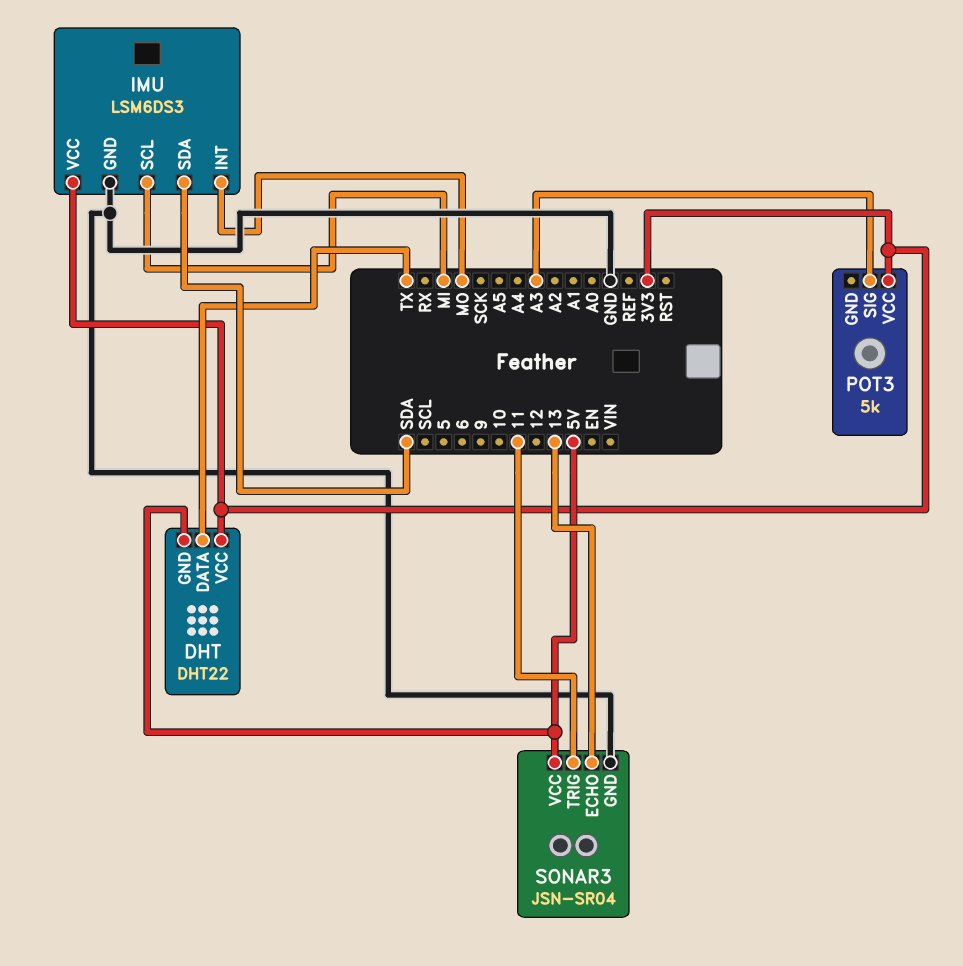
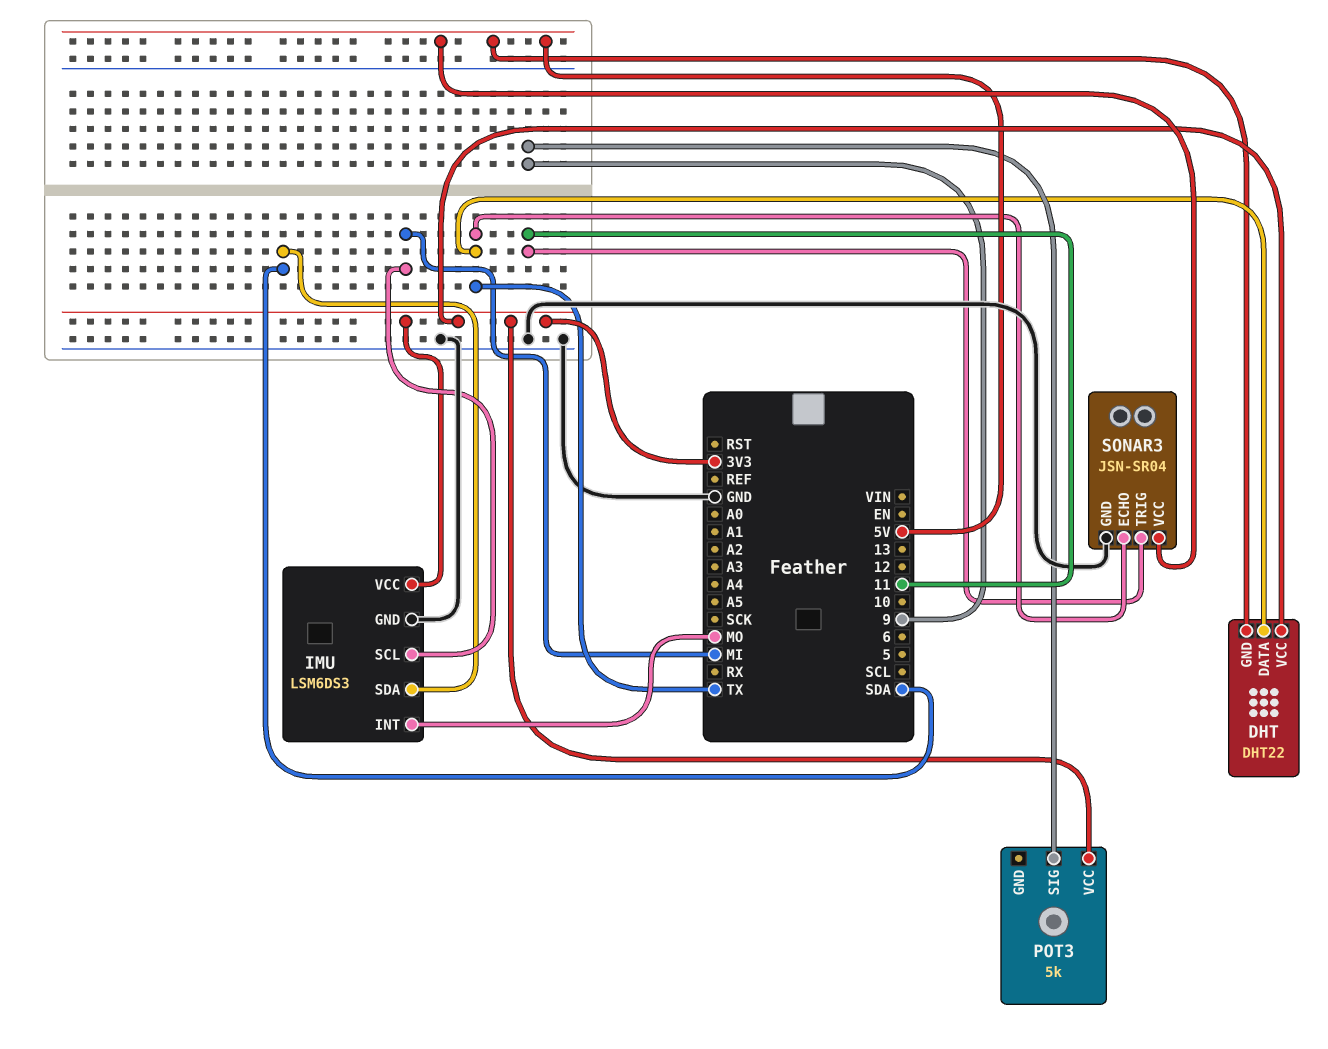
POT3 pin SIG: A3 -> 9
SONAR3 pin ECHO: 13 -> TX

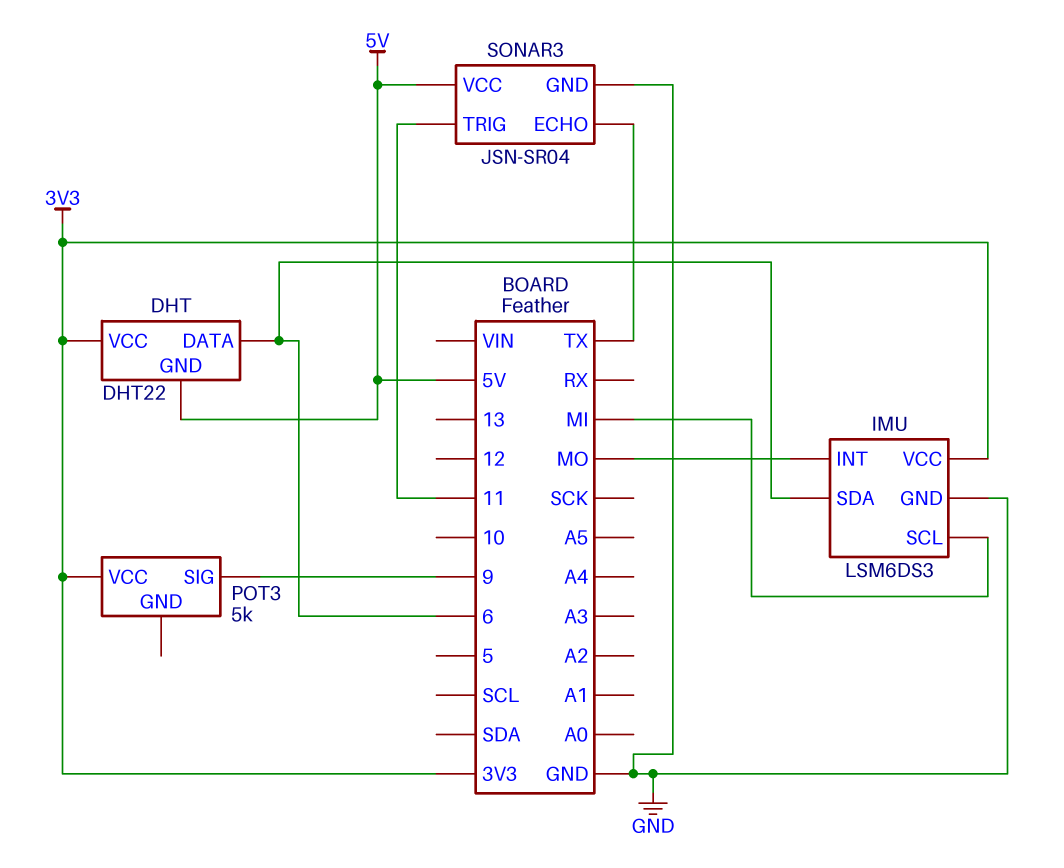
DHT pin DATA: TX -> 6
IMU pin SDA: SDA -> 6

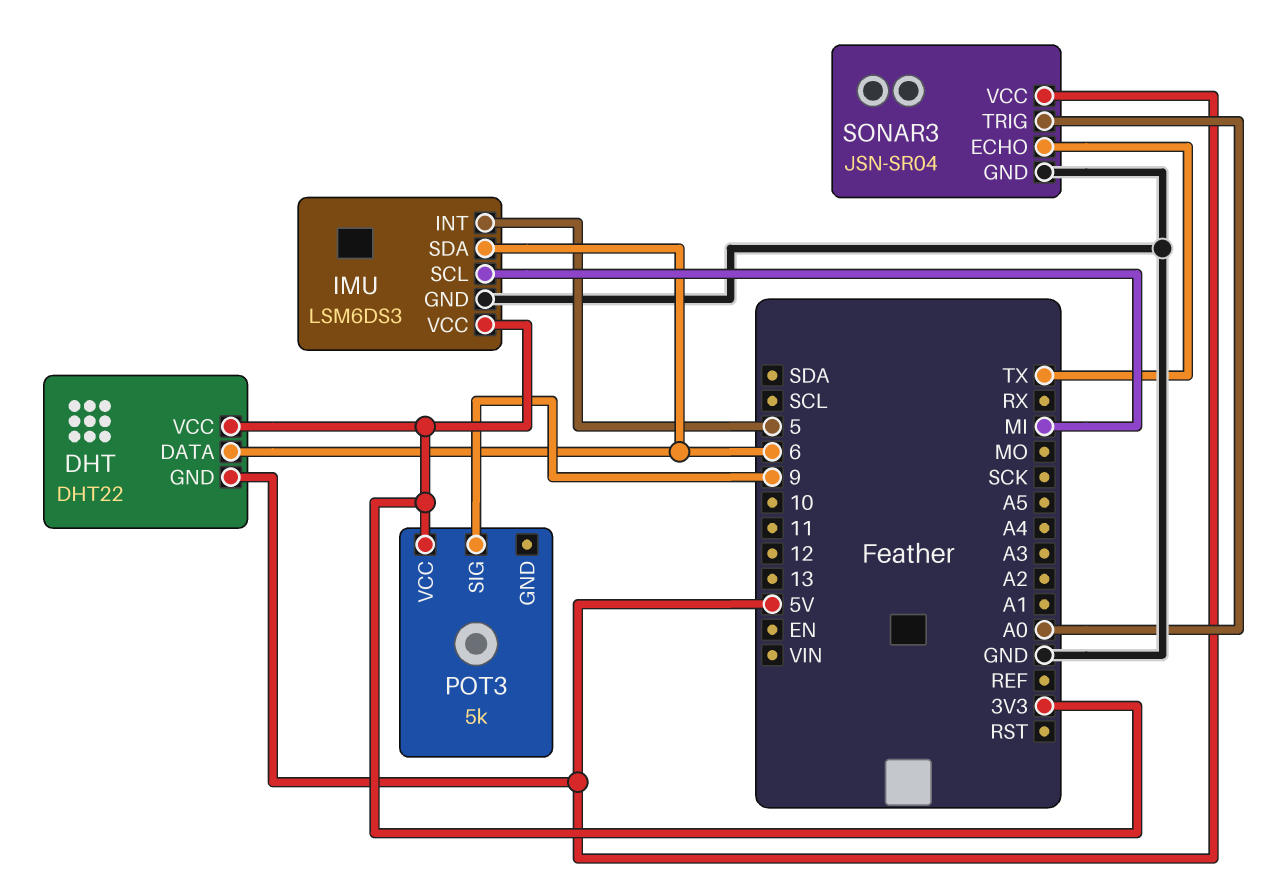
IMU pin INT: MO -> 5
SONAR3 pin TRIG: 11 -> A0

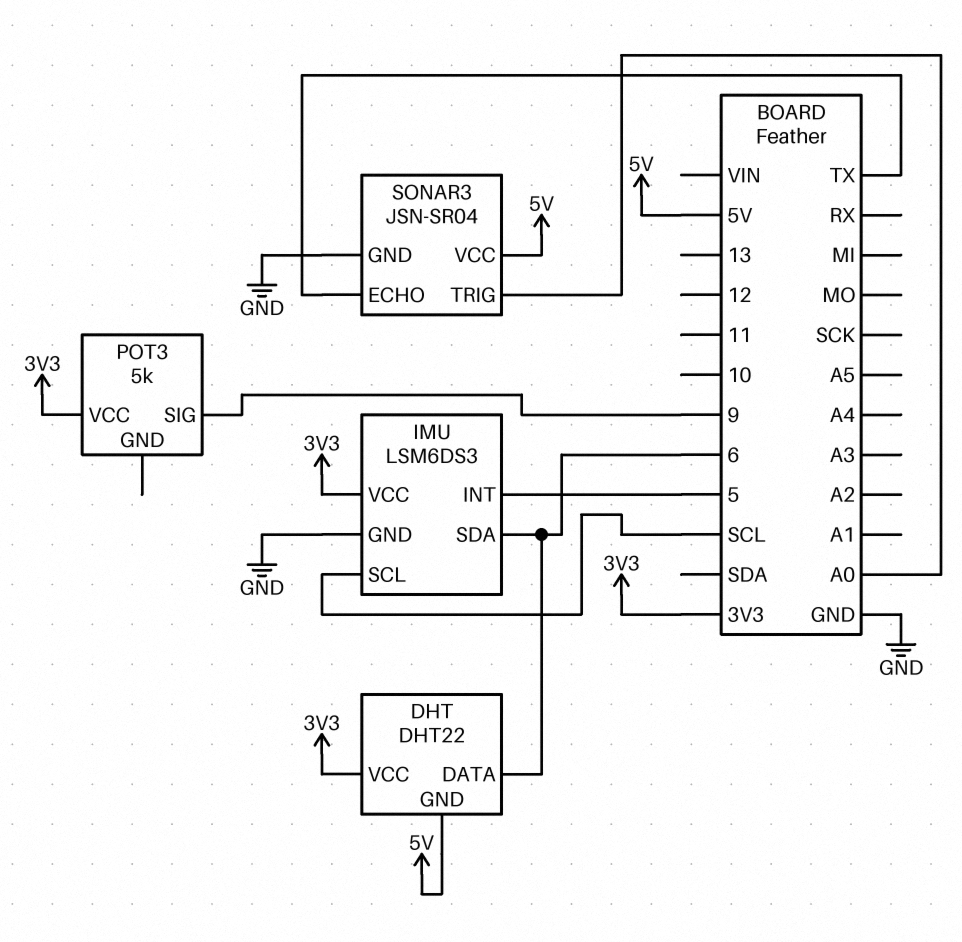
IMU pin SCL: MI -> SCL

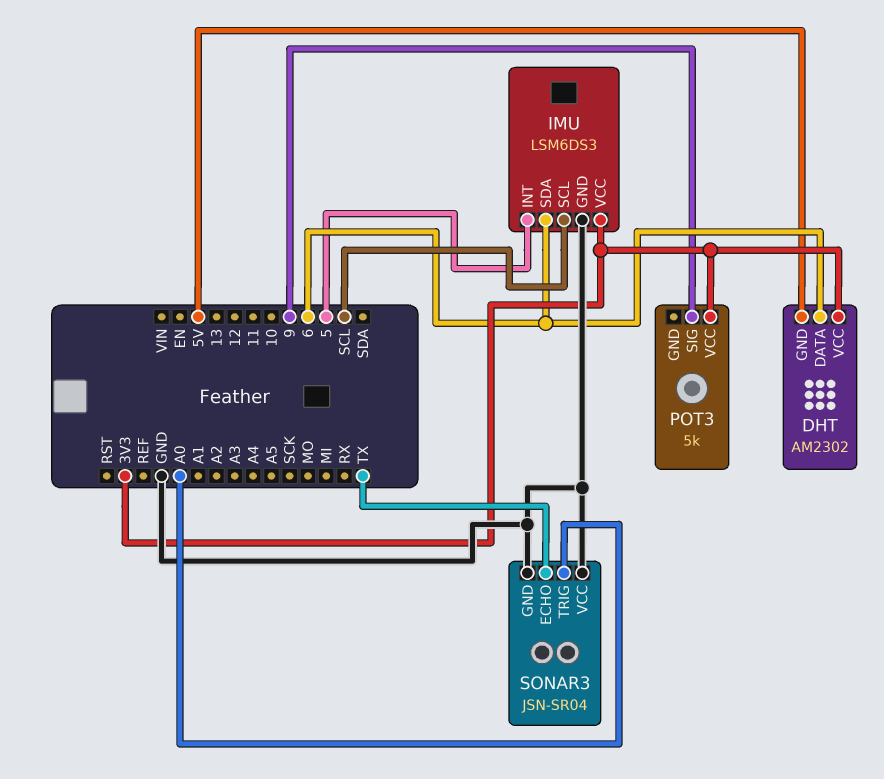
DHT: DHT22 -> AM2302
SONAR3 pin VCC: 5V -> GND

